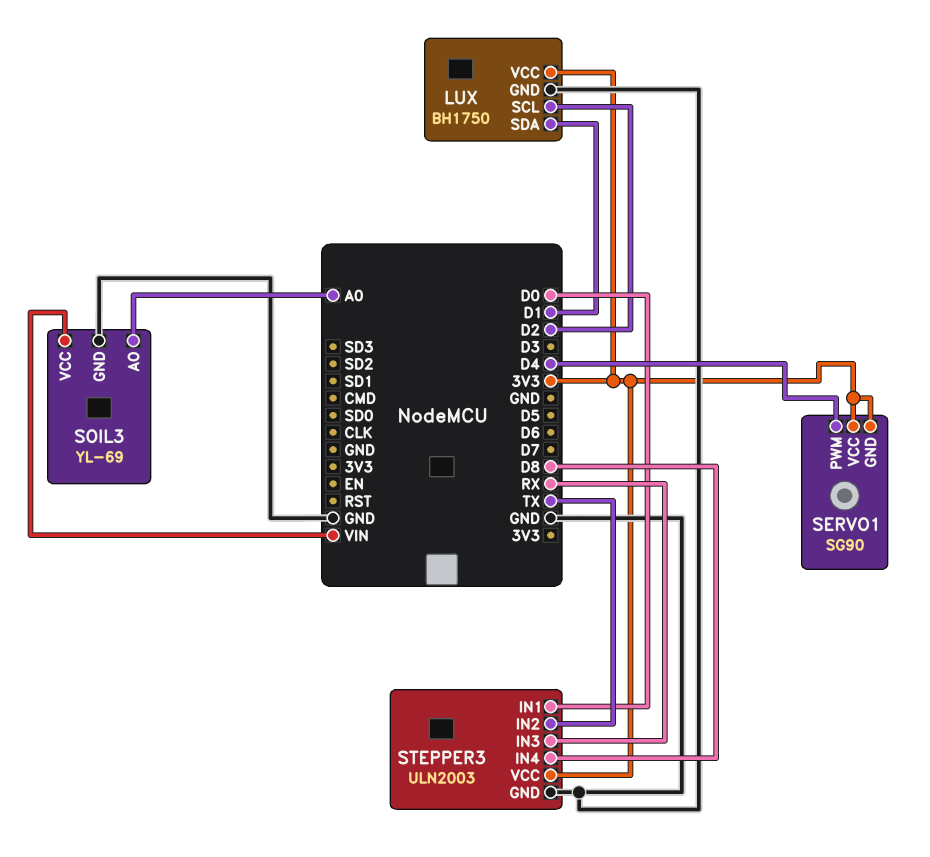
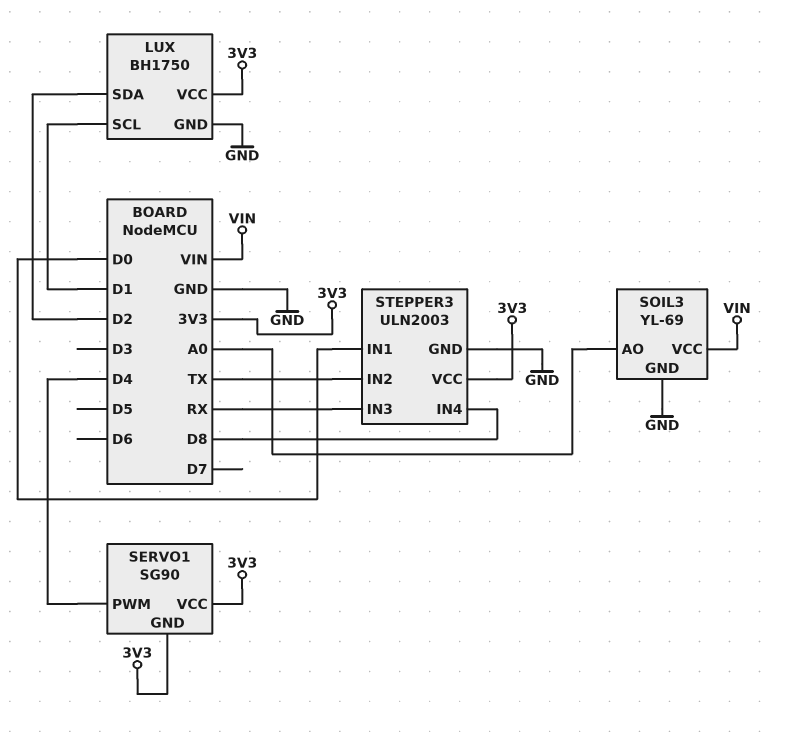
LUX pin SCL: D2 -> D1
LUX pin SDA: D1 -> D2

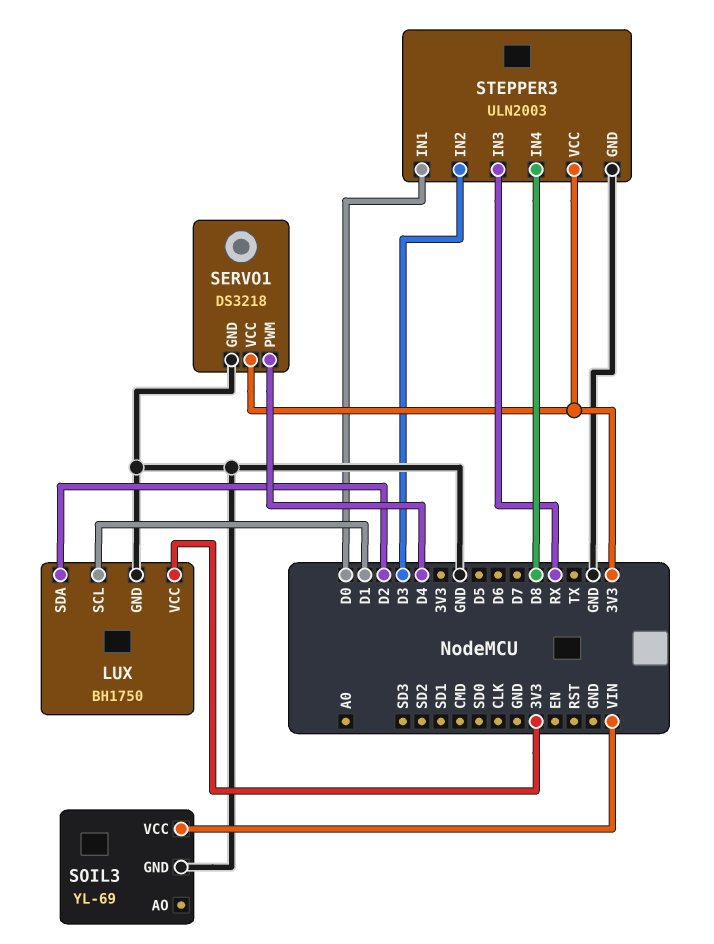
SERVO1: SG90 -> DS3218
SERVO1 pin GND: 3V3 -> GND
SOIL3 pin AO: A0 -> none
STEPPER3 pin IN2: TX -> D3

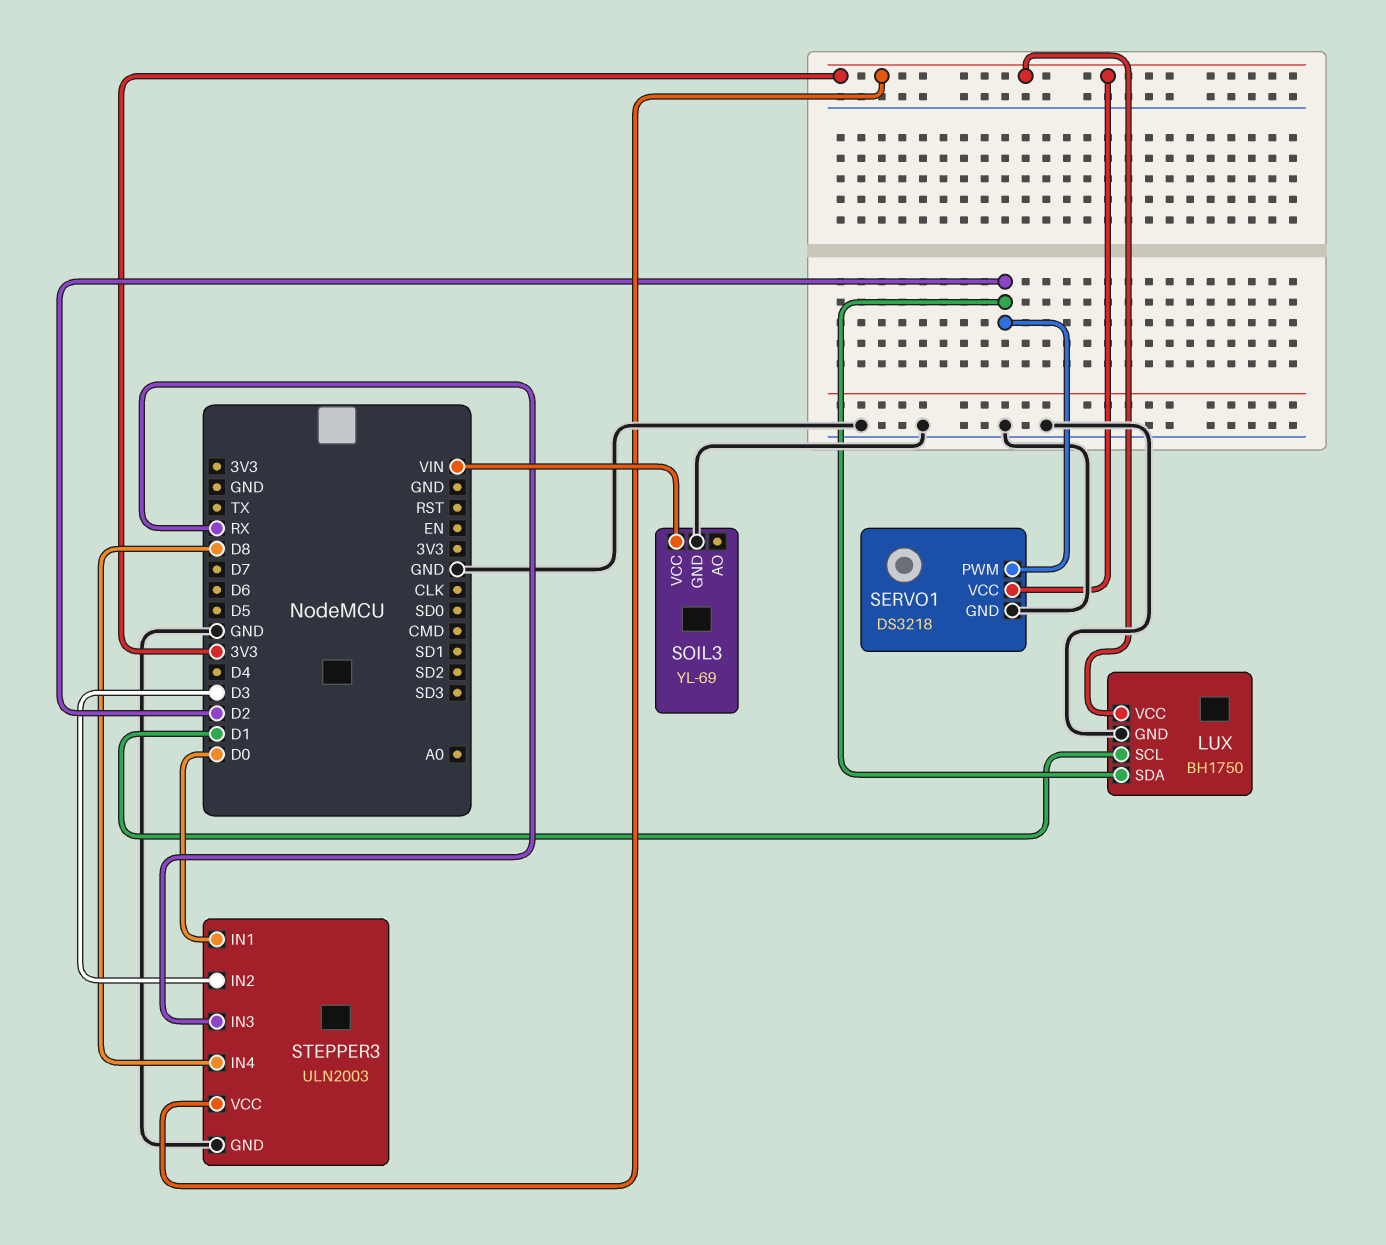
SERVO1 pin PWM: D4 -> D2

